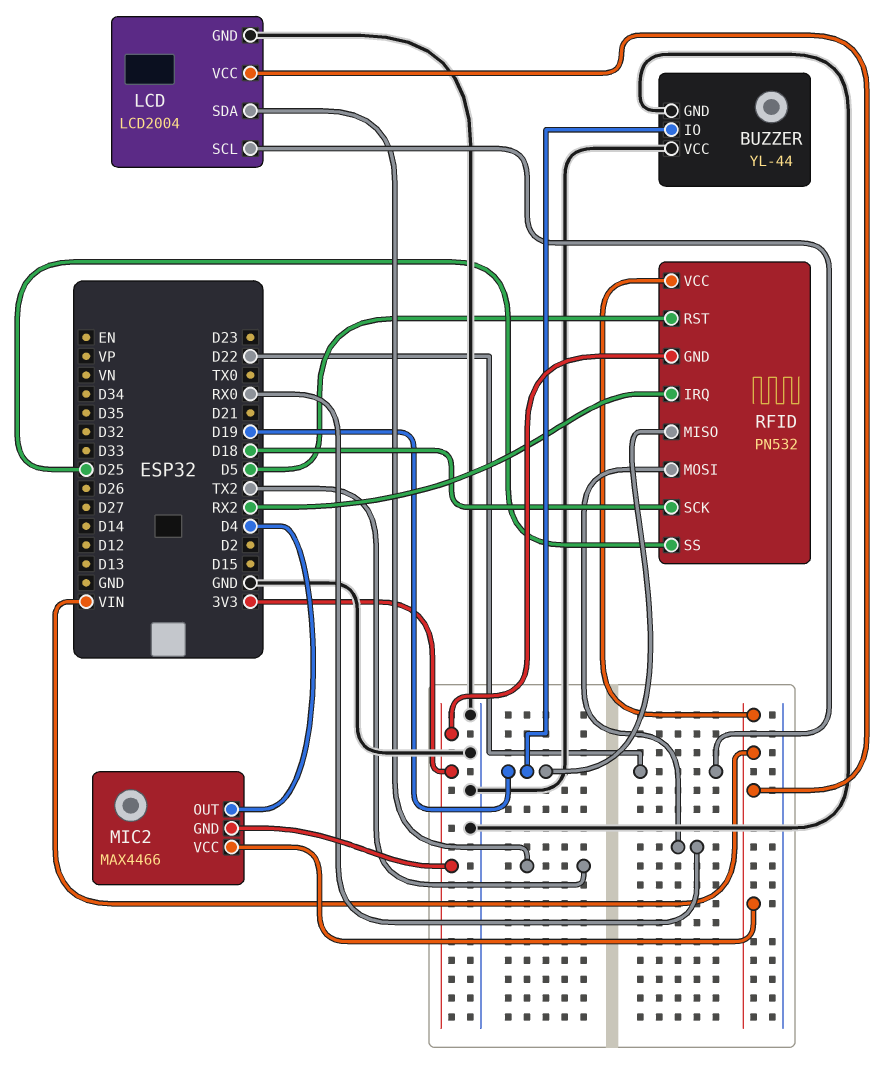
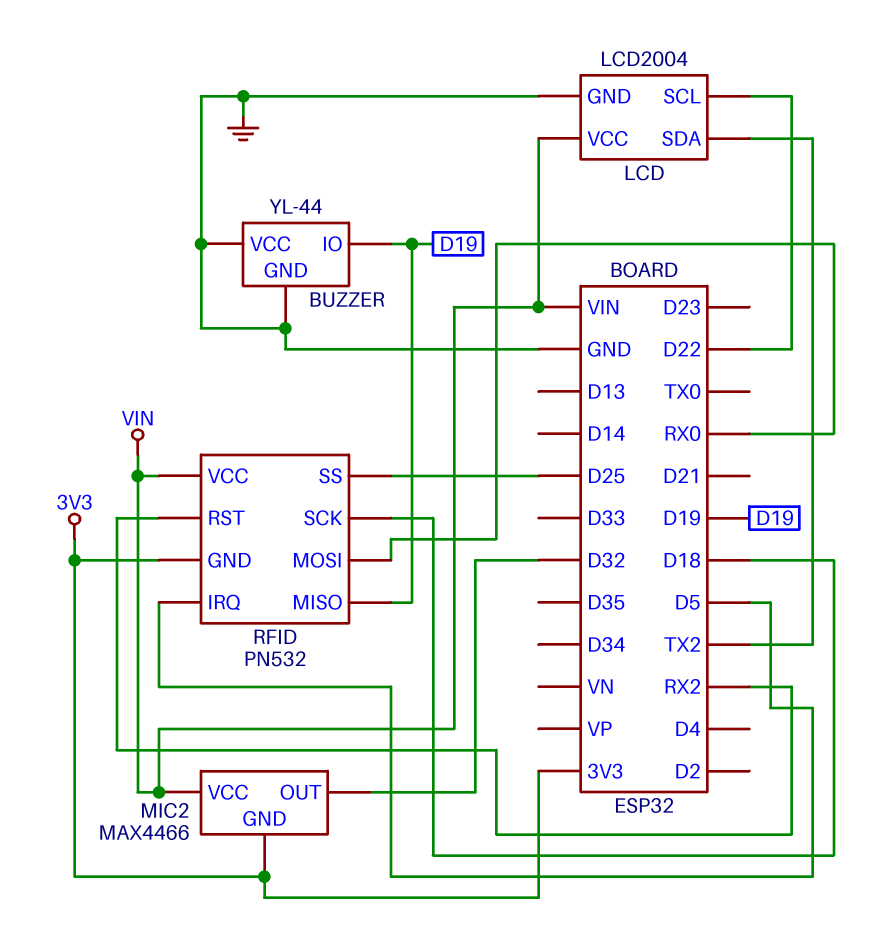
MIC2 pin OUT: D4 -> D32
RFID pin IRQ: RX2 -> D5
RFID pin RST: D5 -> RX2

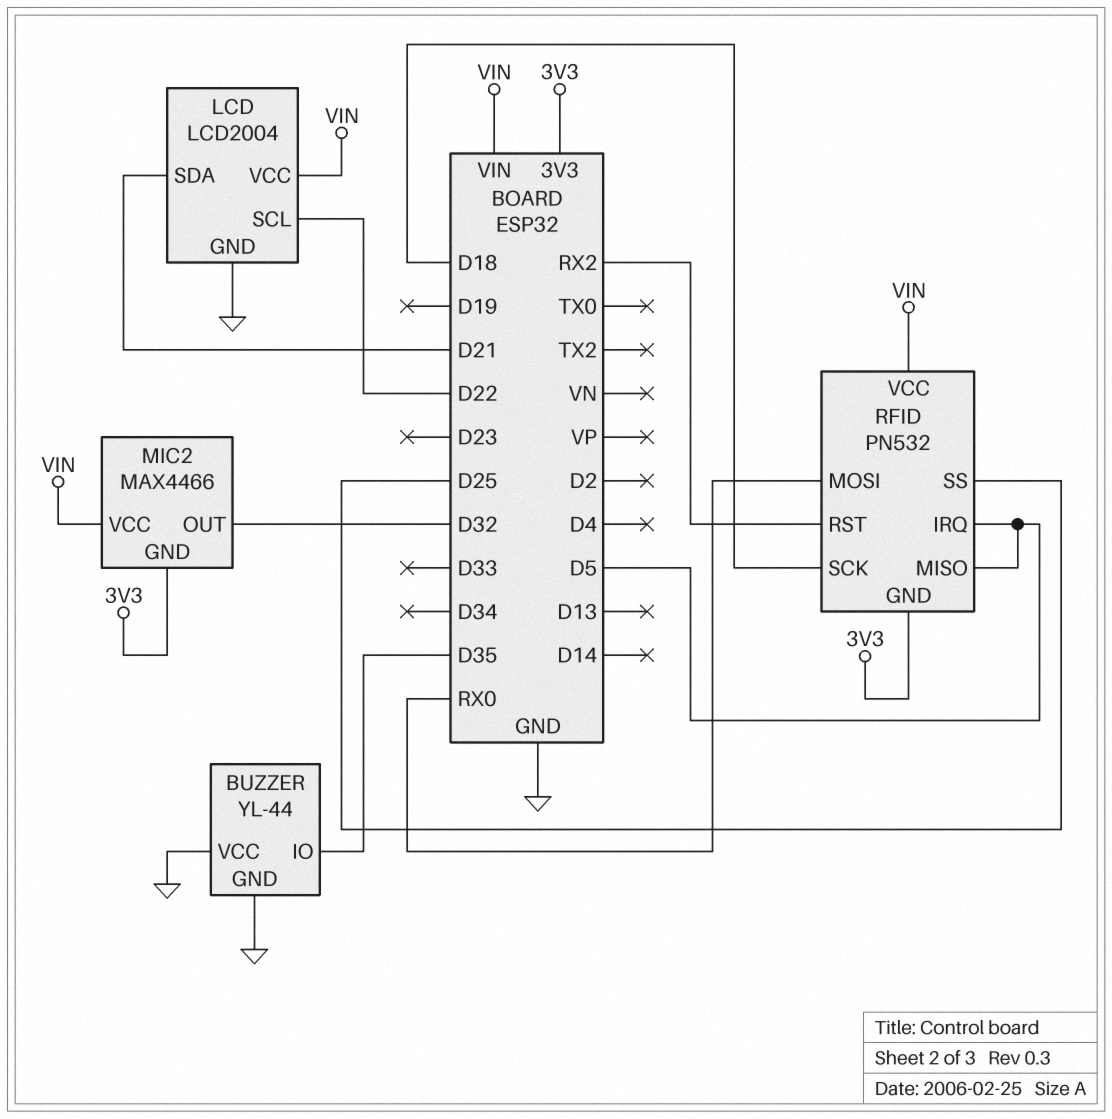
BUZZER pin IO: D19 -> D35
LCD pin SDA: TX2 -> D21
RFID pin MISO: D19 -> D5

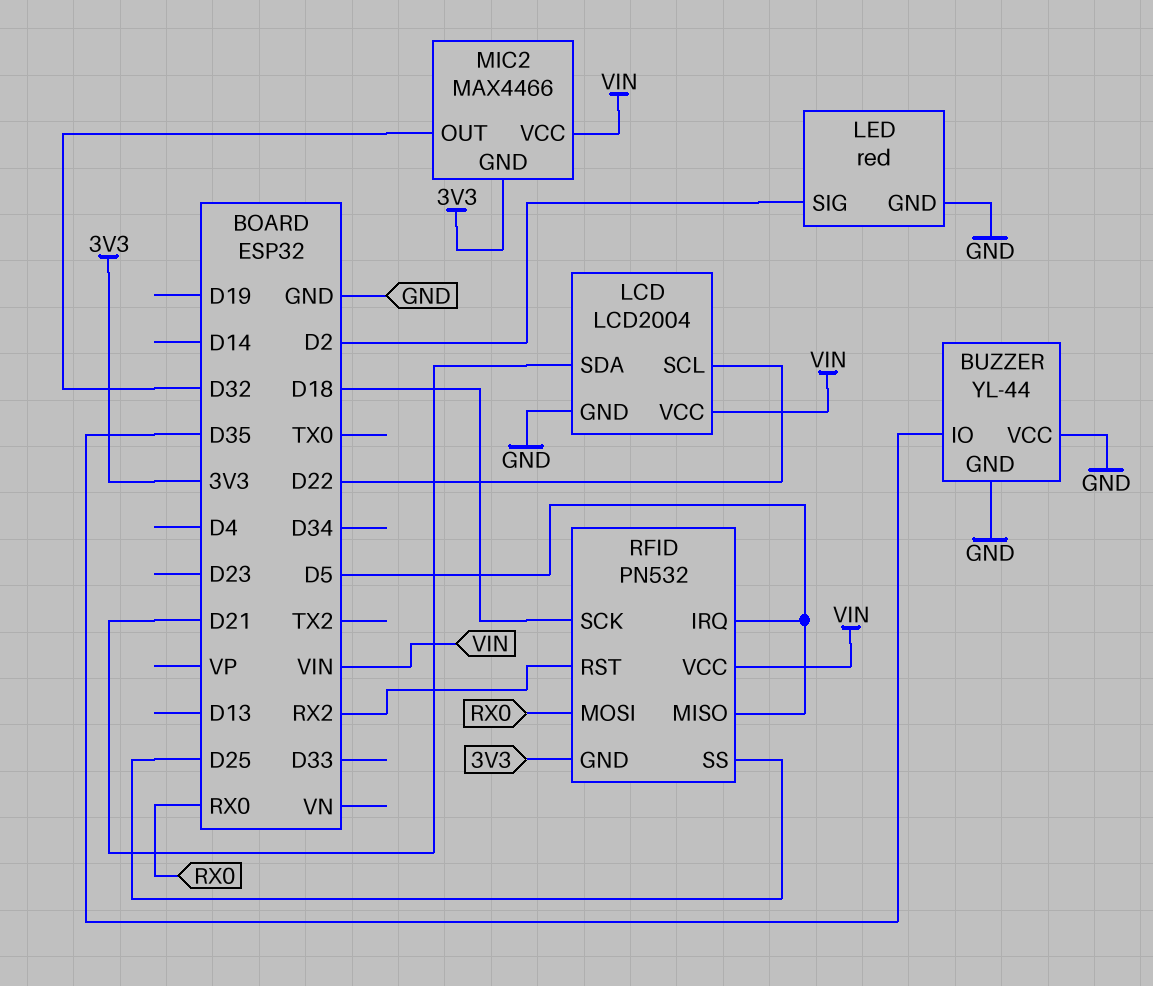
LED: none -> red
LED pin GND: none -> GND
LED pin SIG: none -> D2

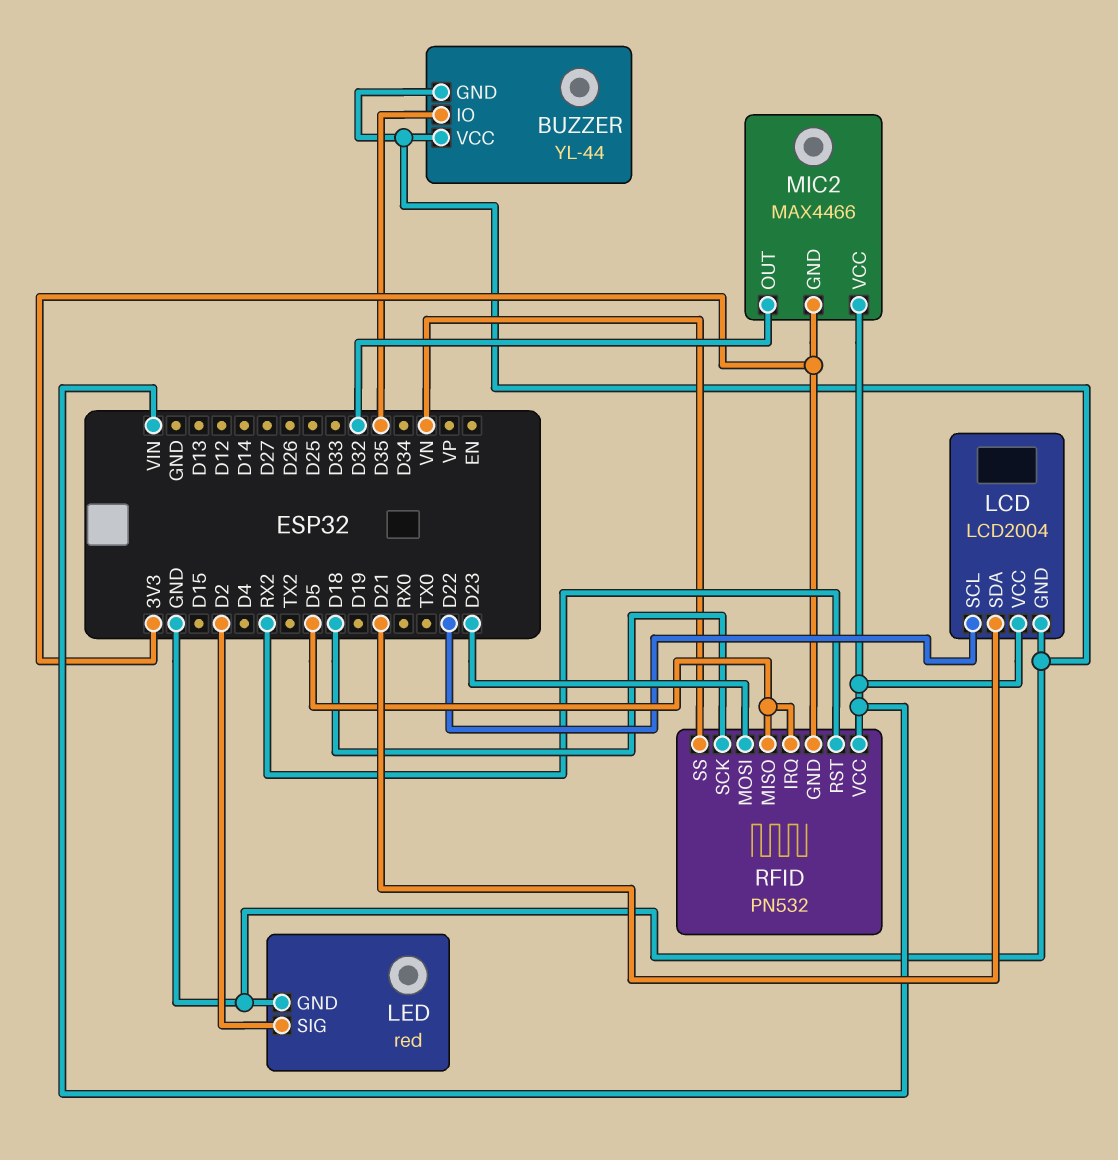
RFID pin MOSI: RX0 -> D23
RFID pin SS: D25 -> VN

